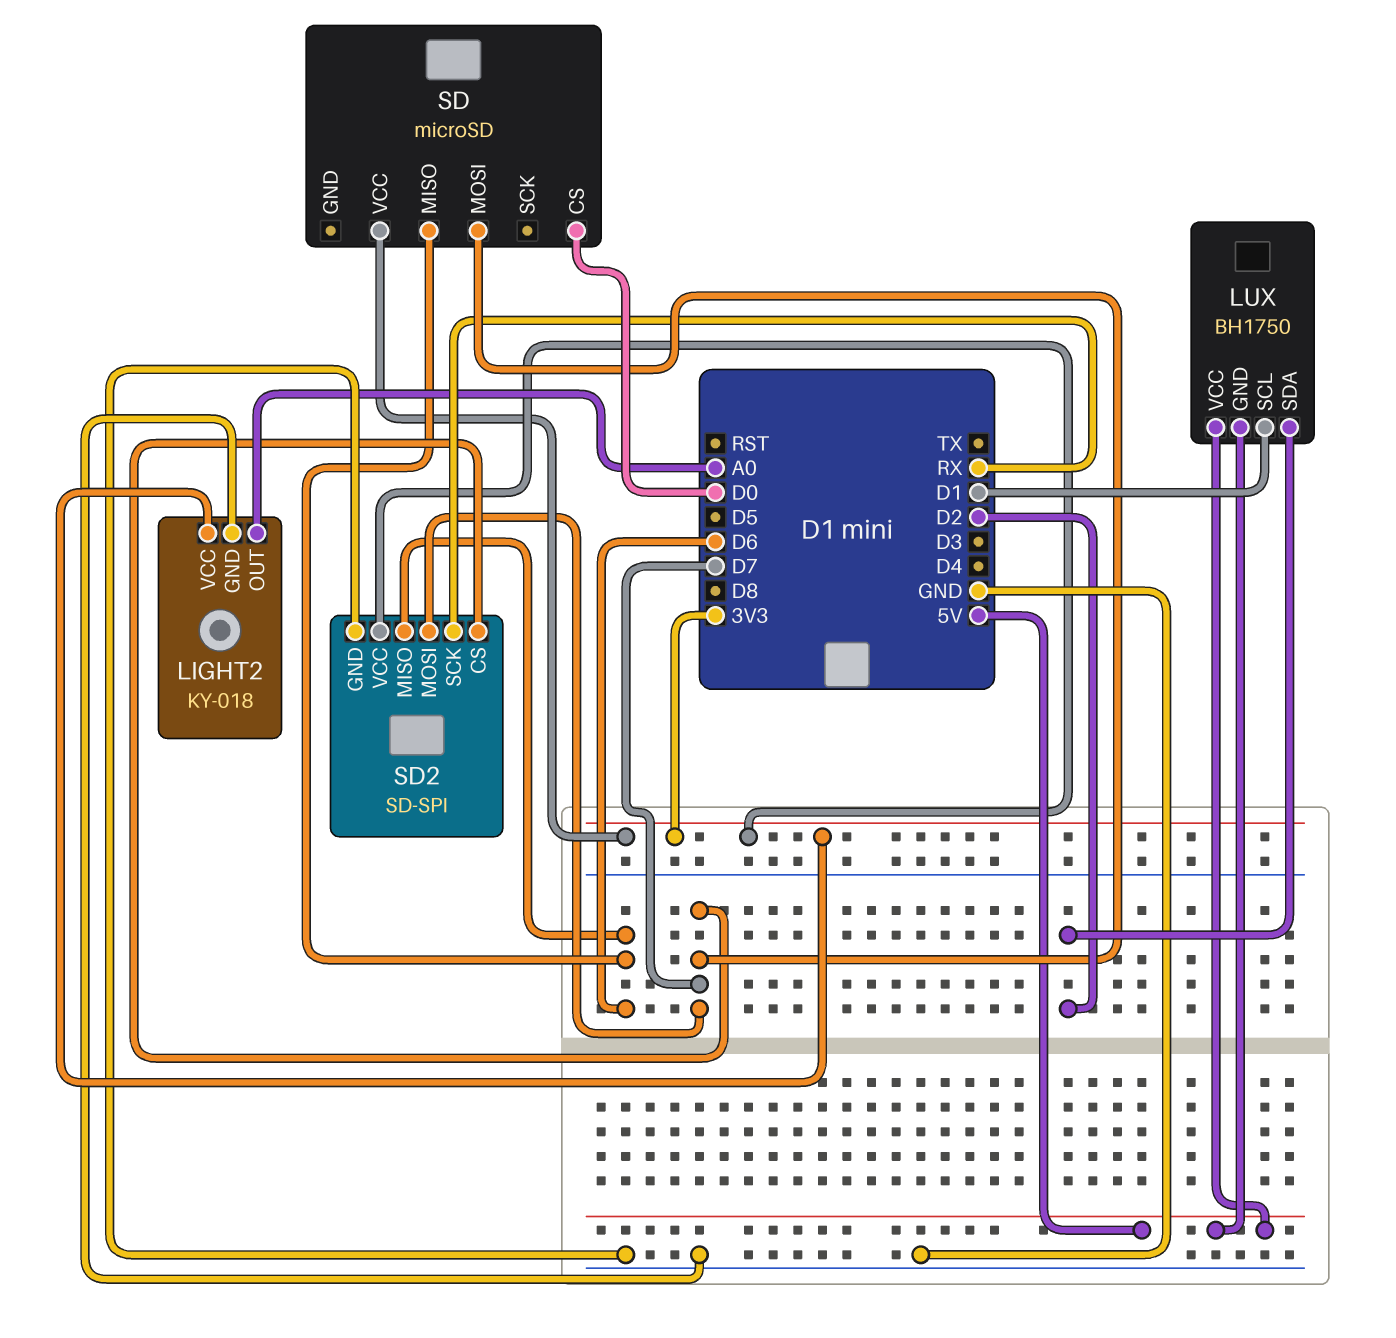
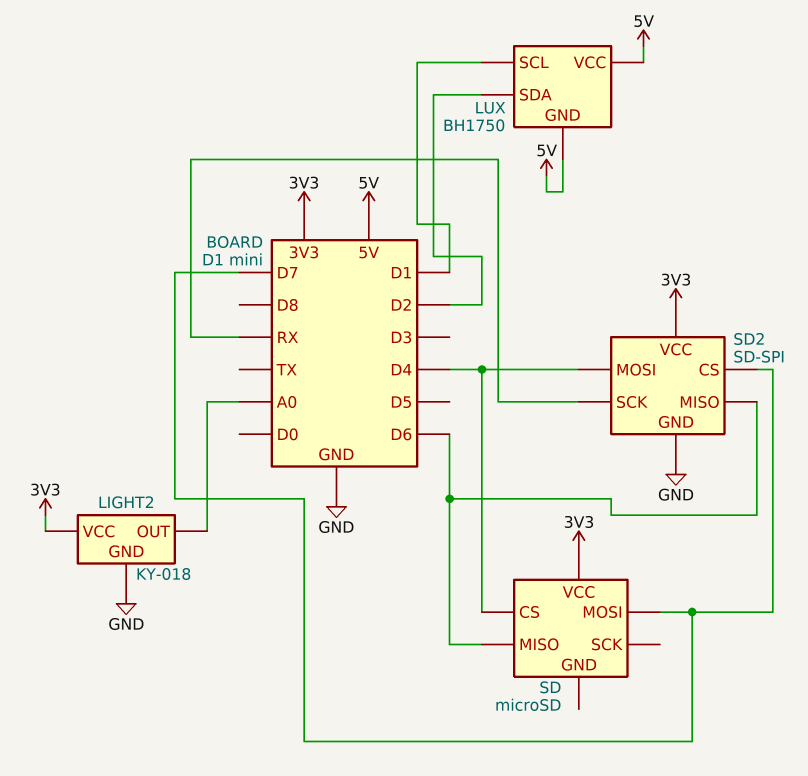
SD pin CS: D0 -> D4
SD2 pin MOSI: D7 -> D4

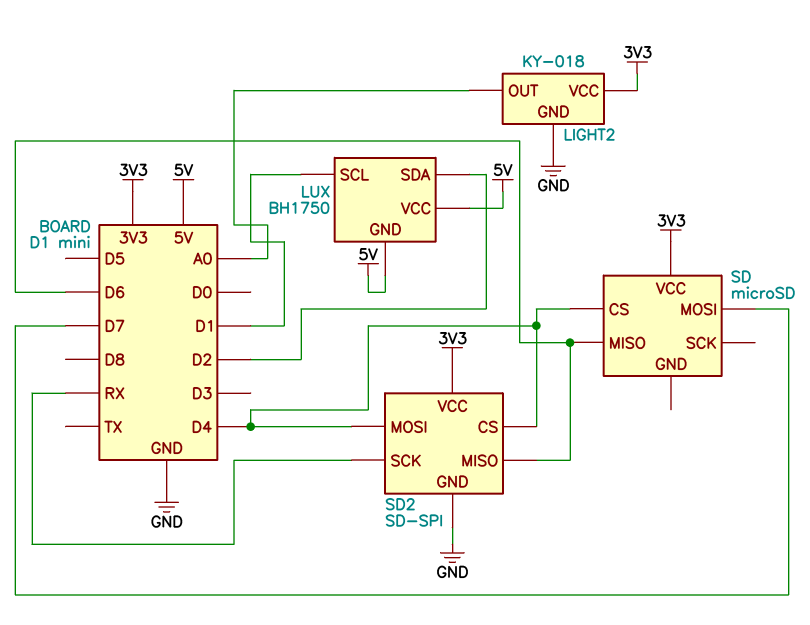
SD2 pin CS: D7 -> D4

